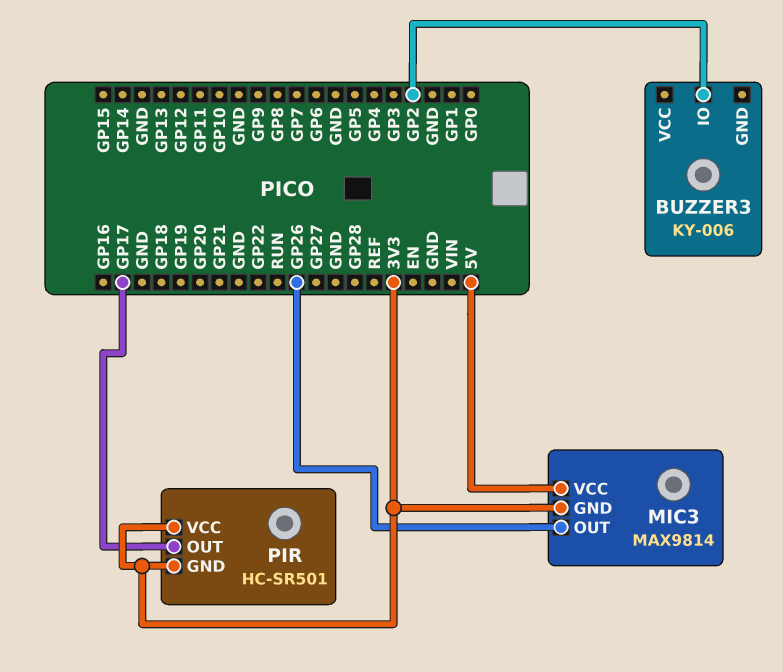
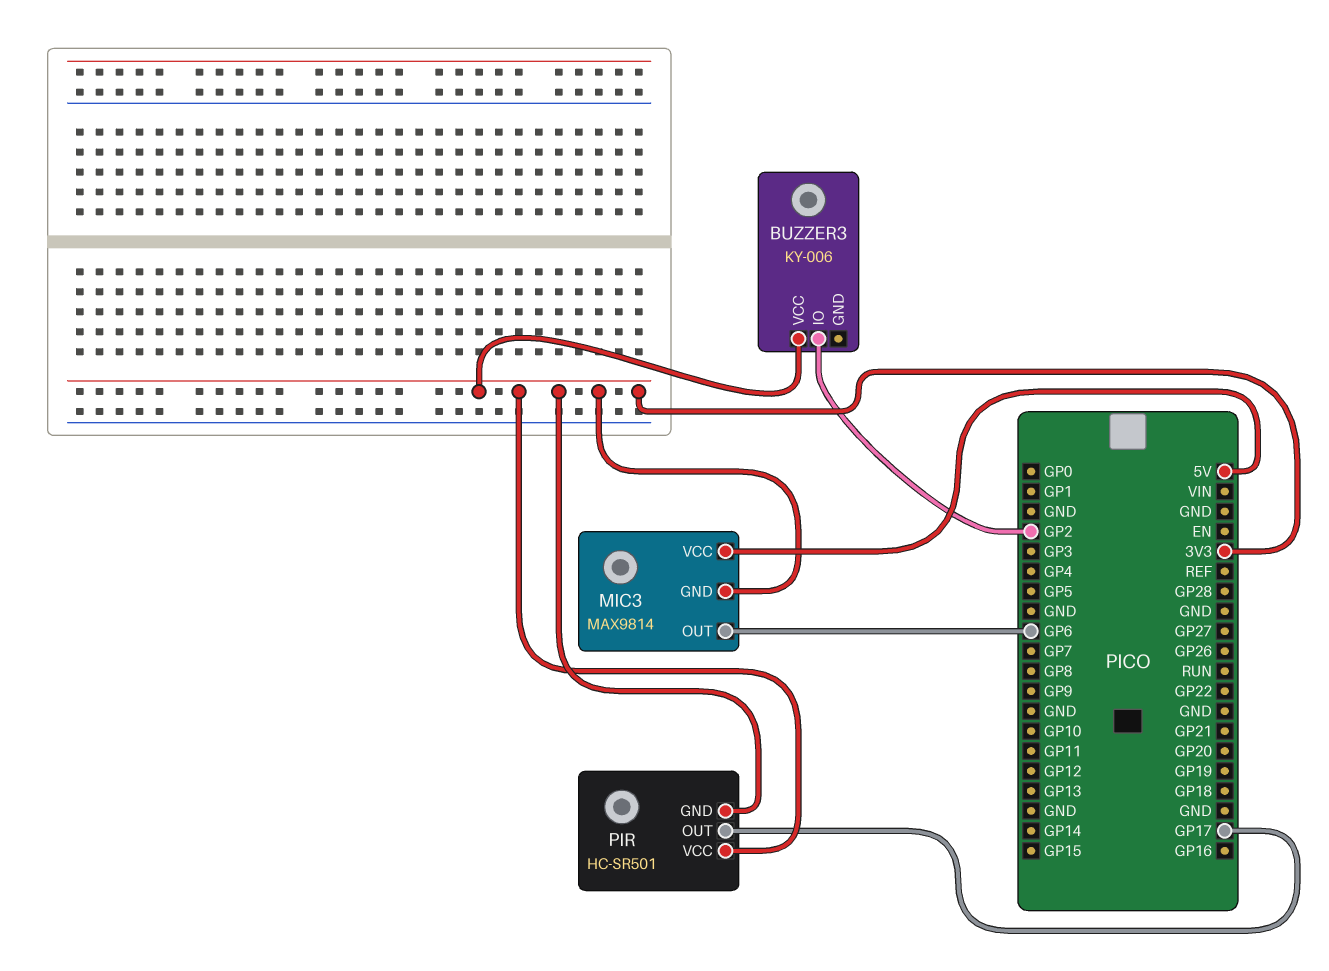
BUZZER3 pin VCC: none -> 3V3
MIC3 pin OUT: GP26 -> GP6

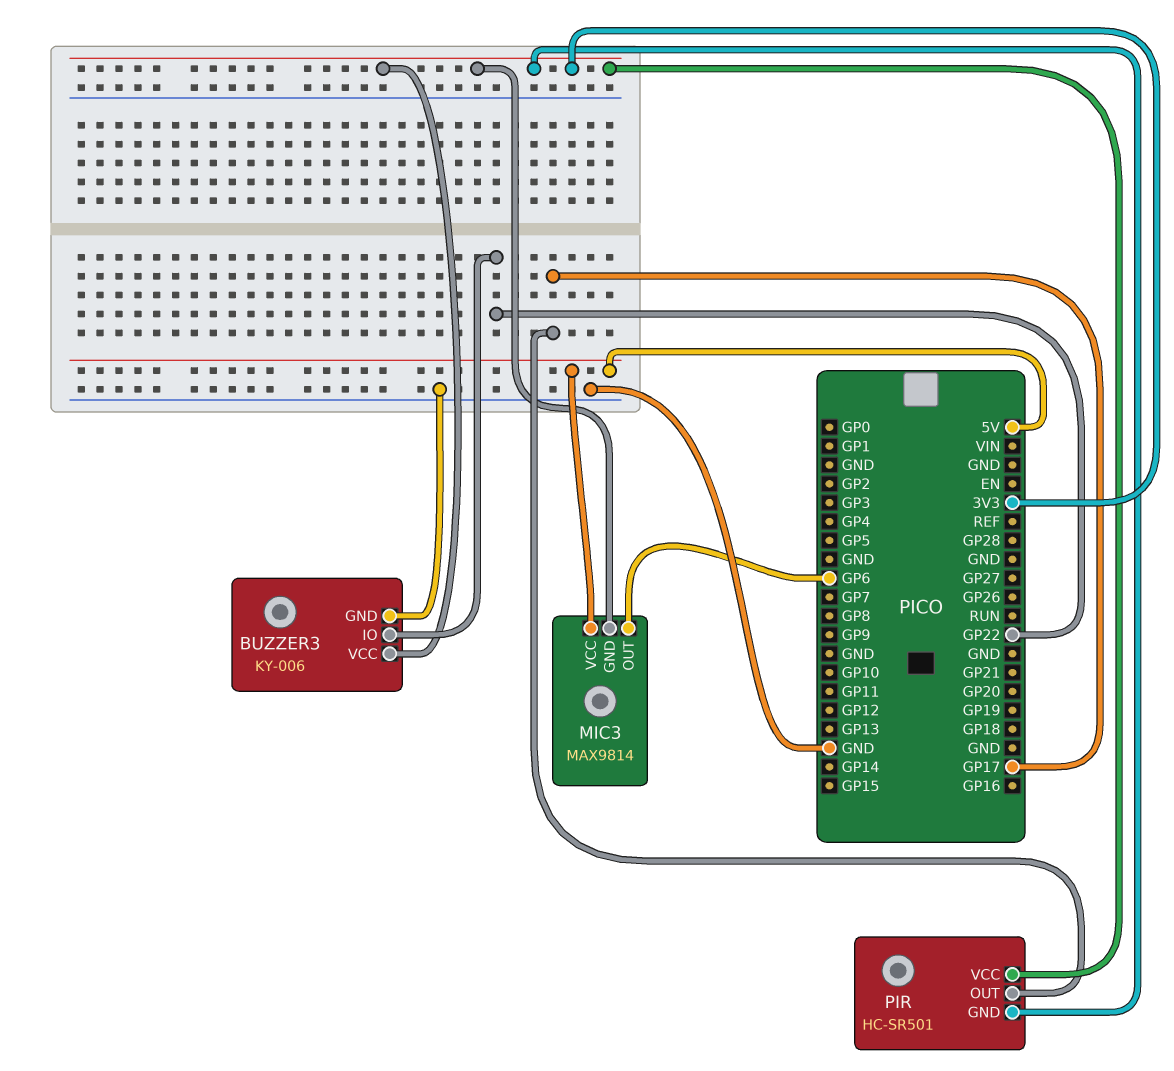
BUZZER3 pin GND: none -> GND
BUZZER3 pin IO: GP2 -> GP22

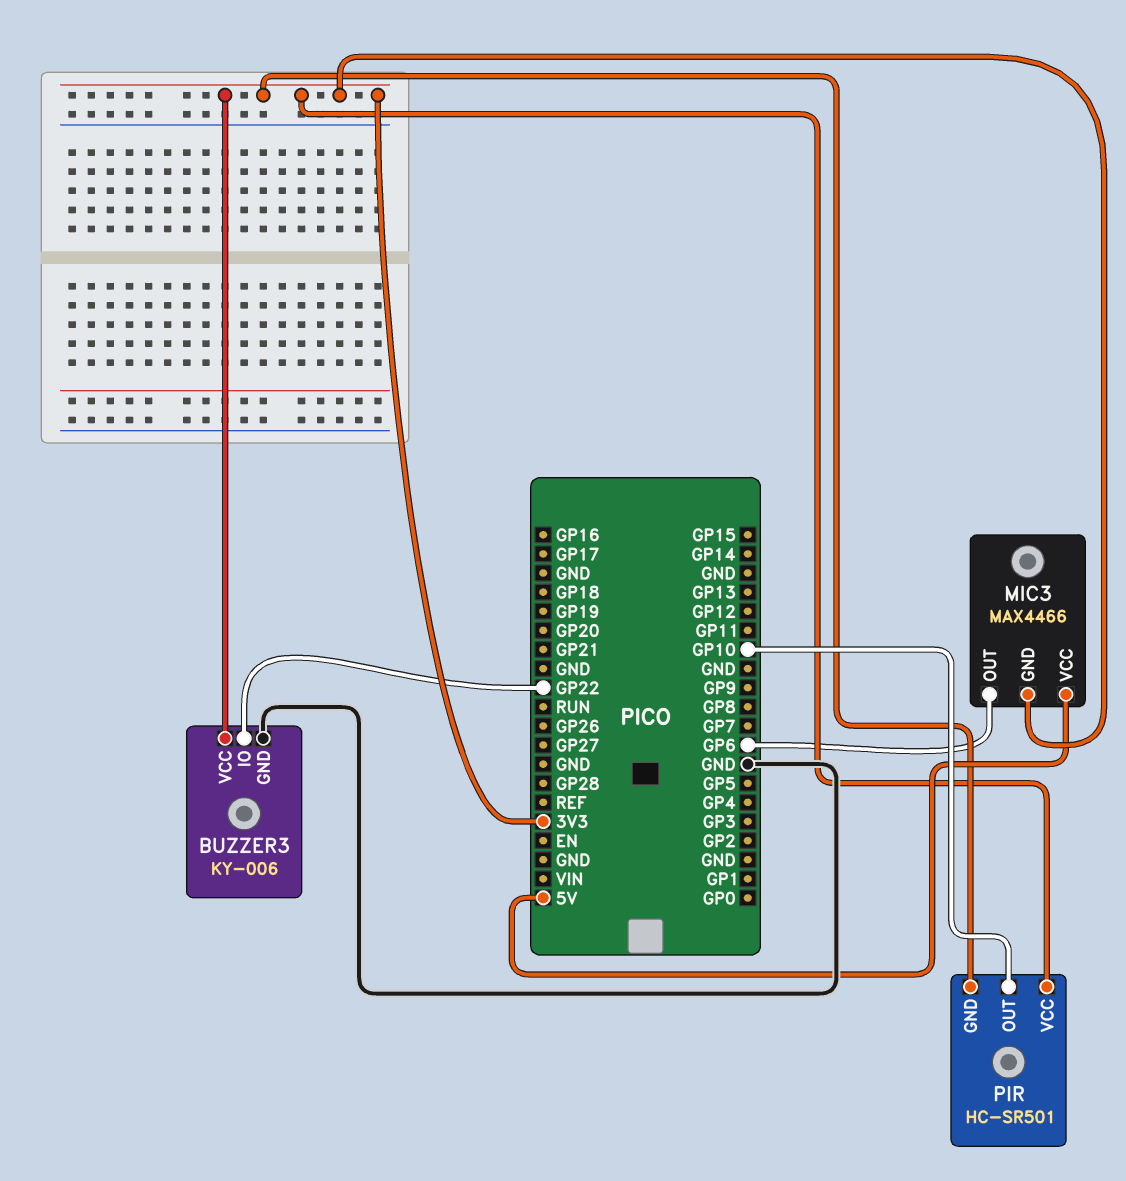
MIC3: MAX9814 -> MAX4466
PIR pin OUT: GP17 -> GP10

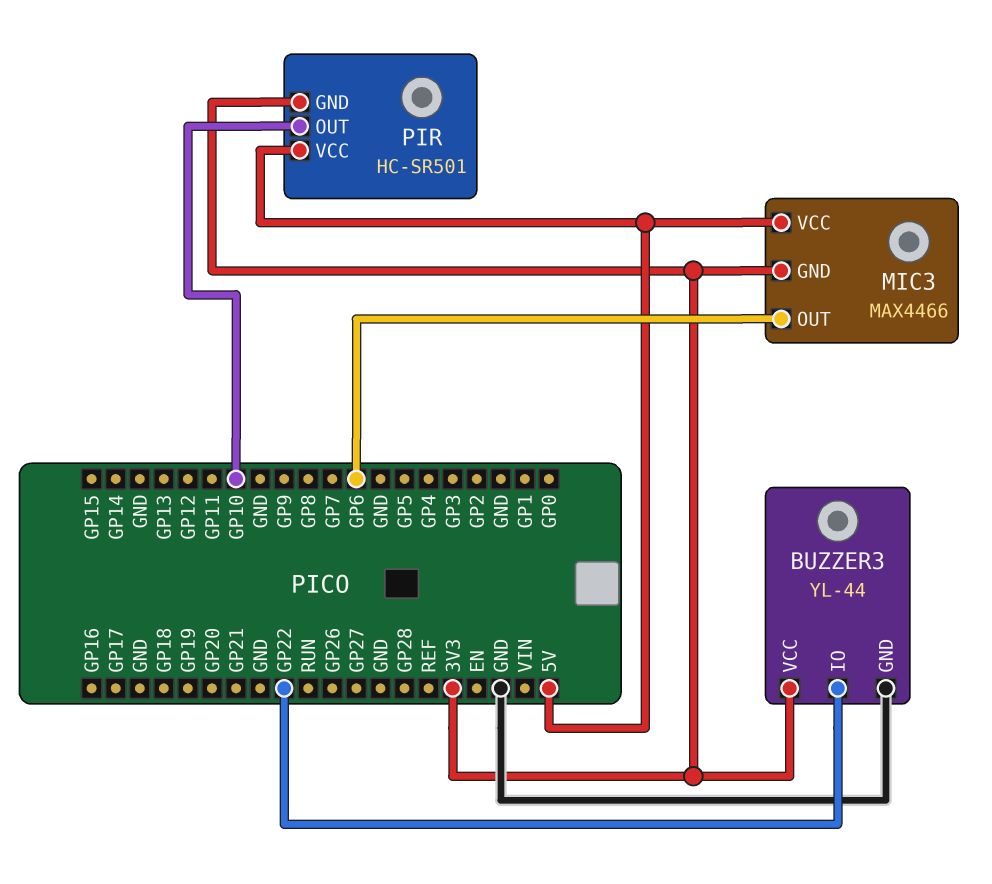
BUZZER3: KY-006 -> YL-44
PIR pin VCC: 3V3 -> 5V

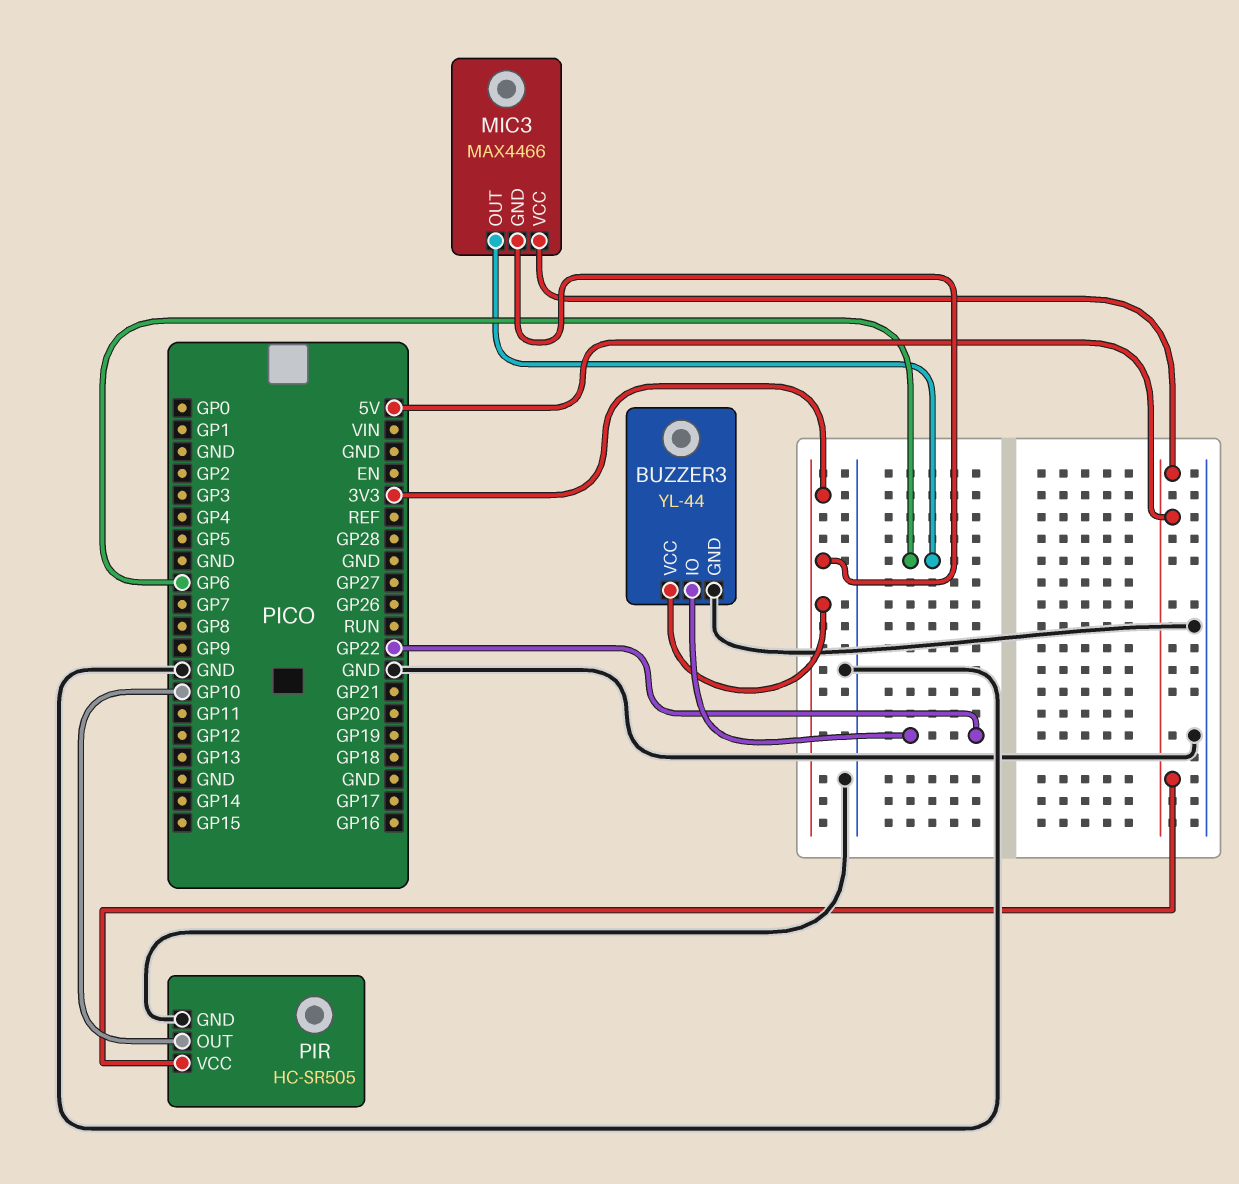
PIR: HC-SR501 -> HC-SR505
PIR pin GND: 3V3 -> GND

